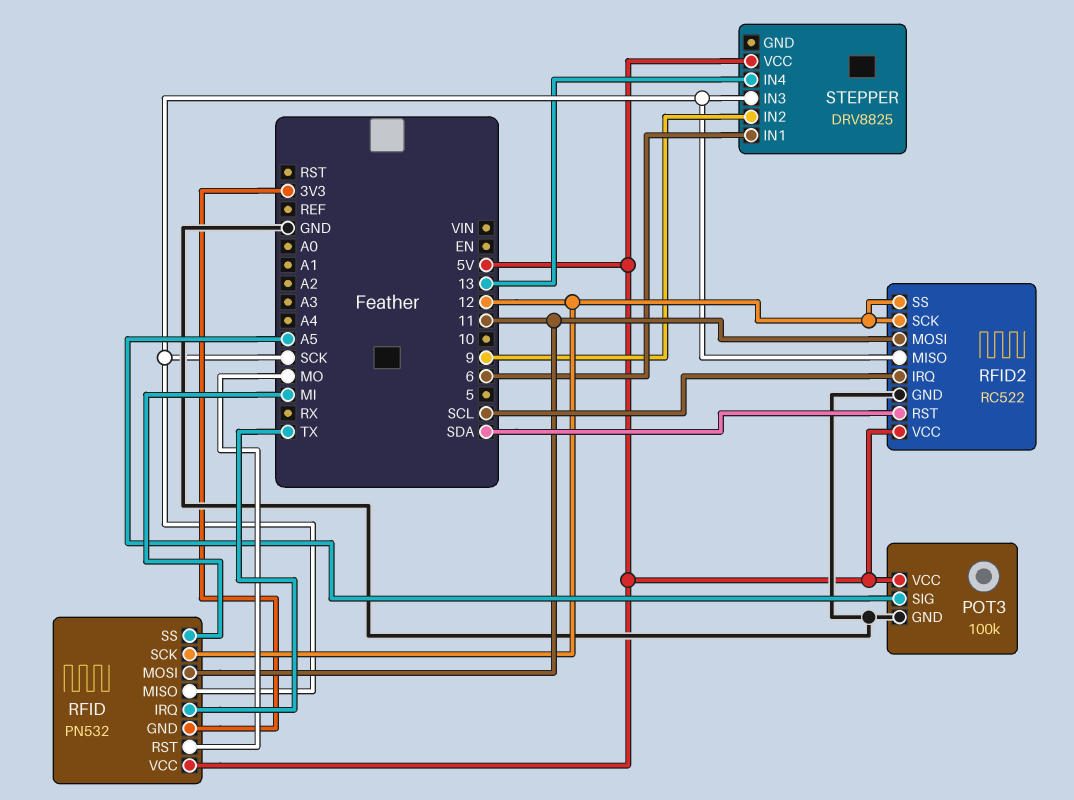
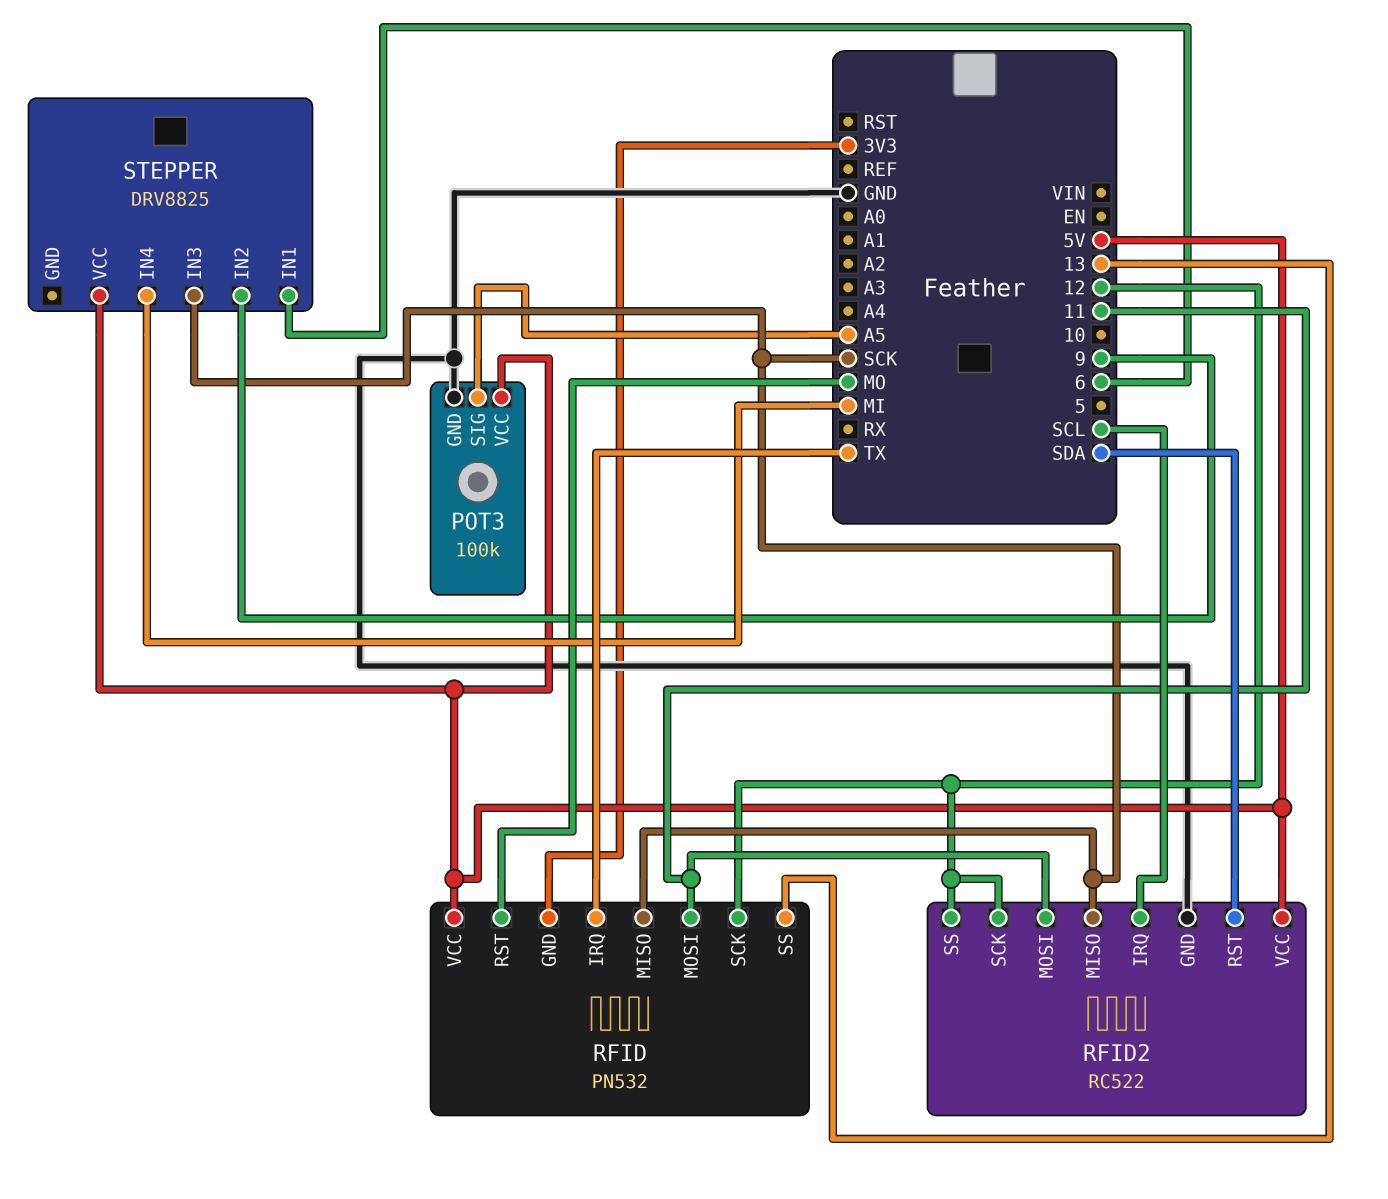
RFID pin SS: MI -> 13
STEPPER pin IN4: 13 -> MI

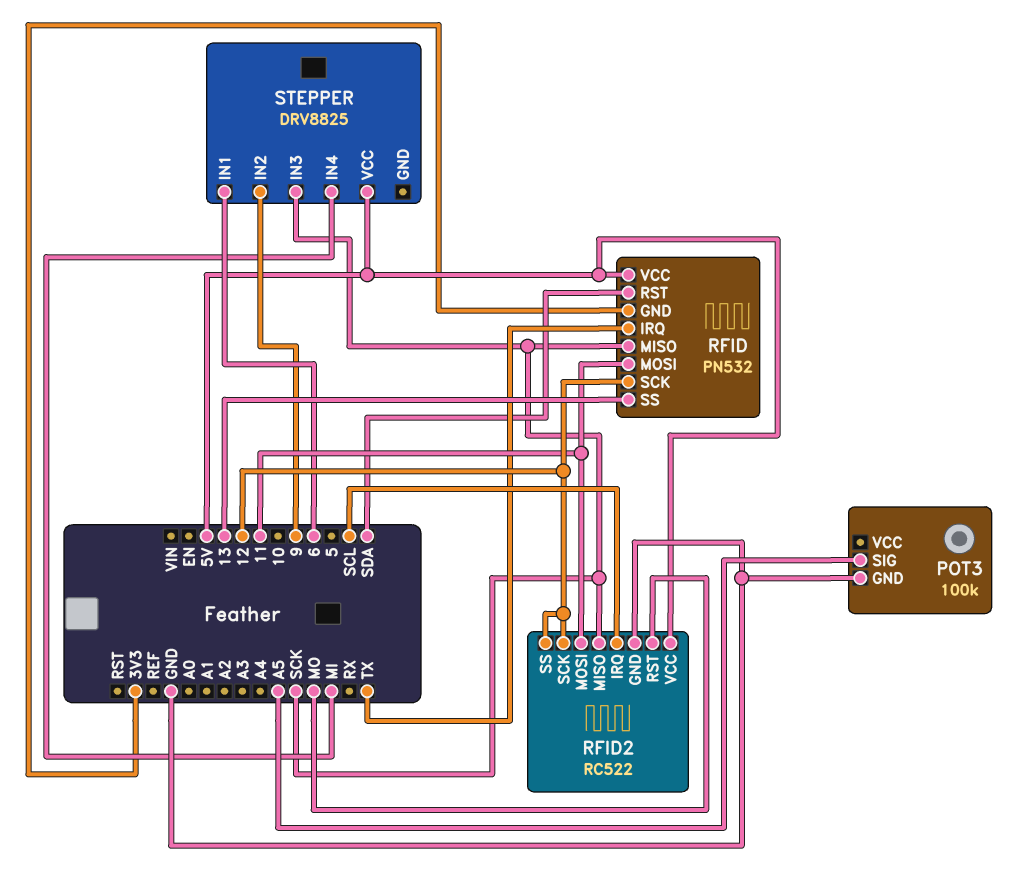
POT3 pin VCC: 5V -> none
RFID pin RST: MO -> SDA
RFID2 pin RST: SDA -> MO

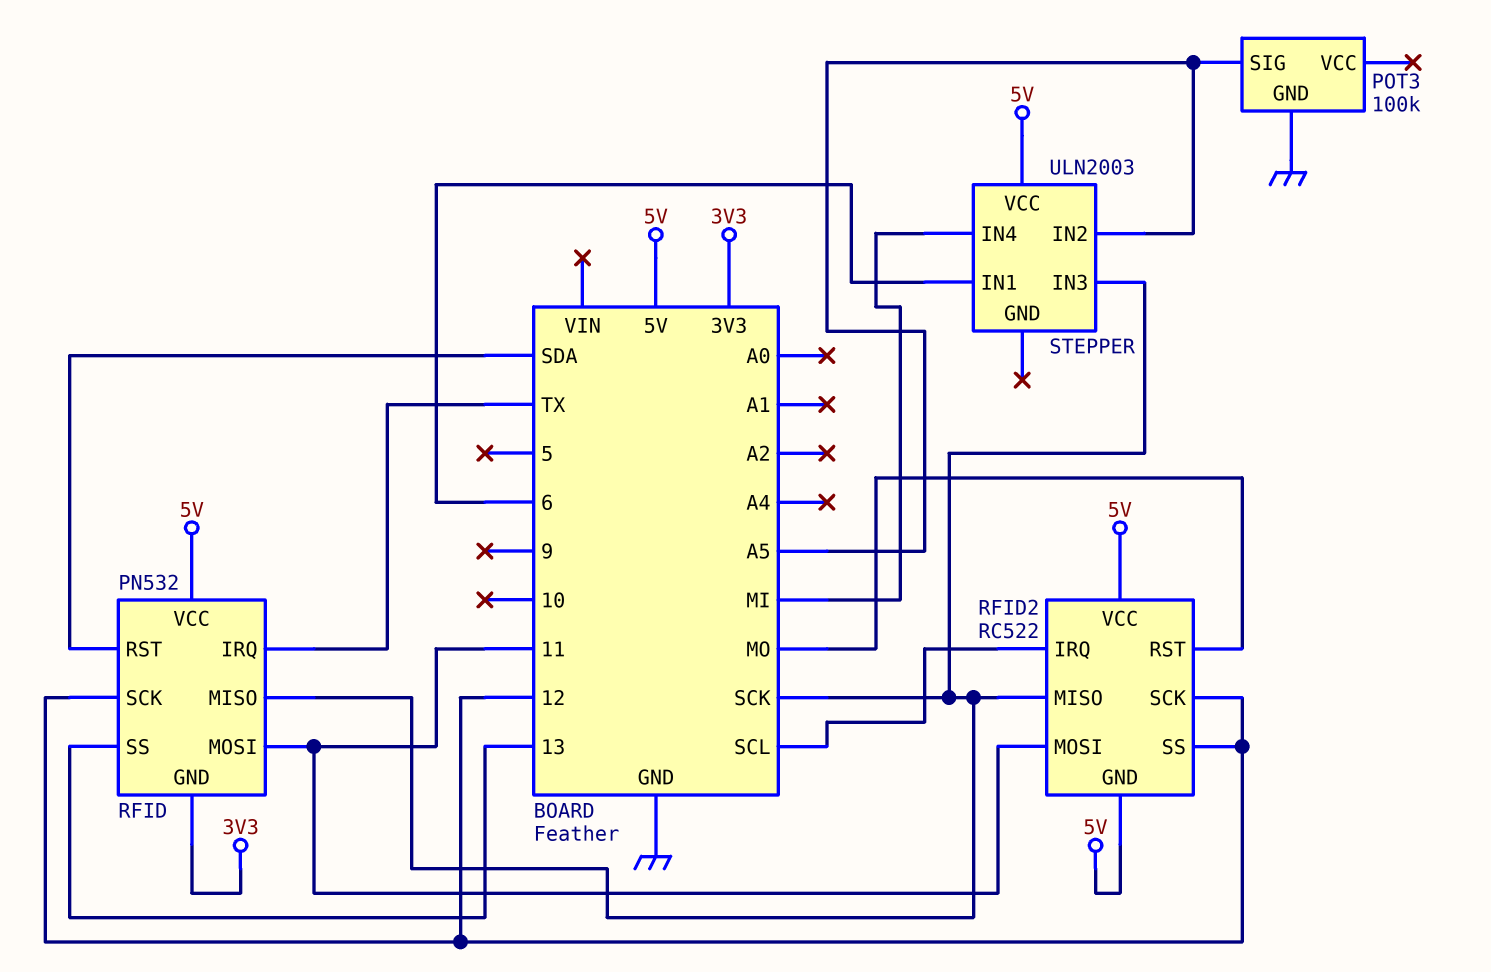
RFID2 pin GND: GND -> 5V
STEPPER: DRV8825 -> ULN2003
STEPPER pin IN2: 9 -> A5

